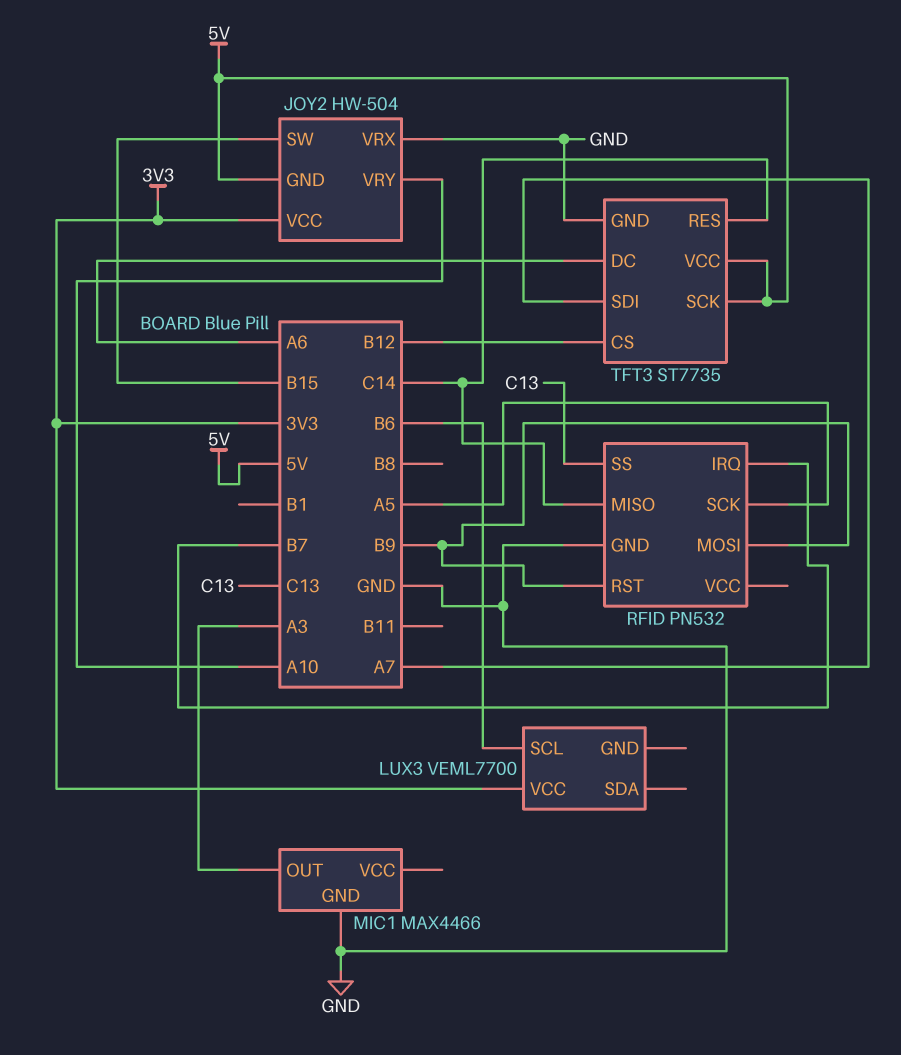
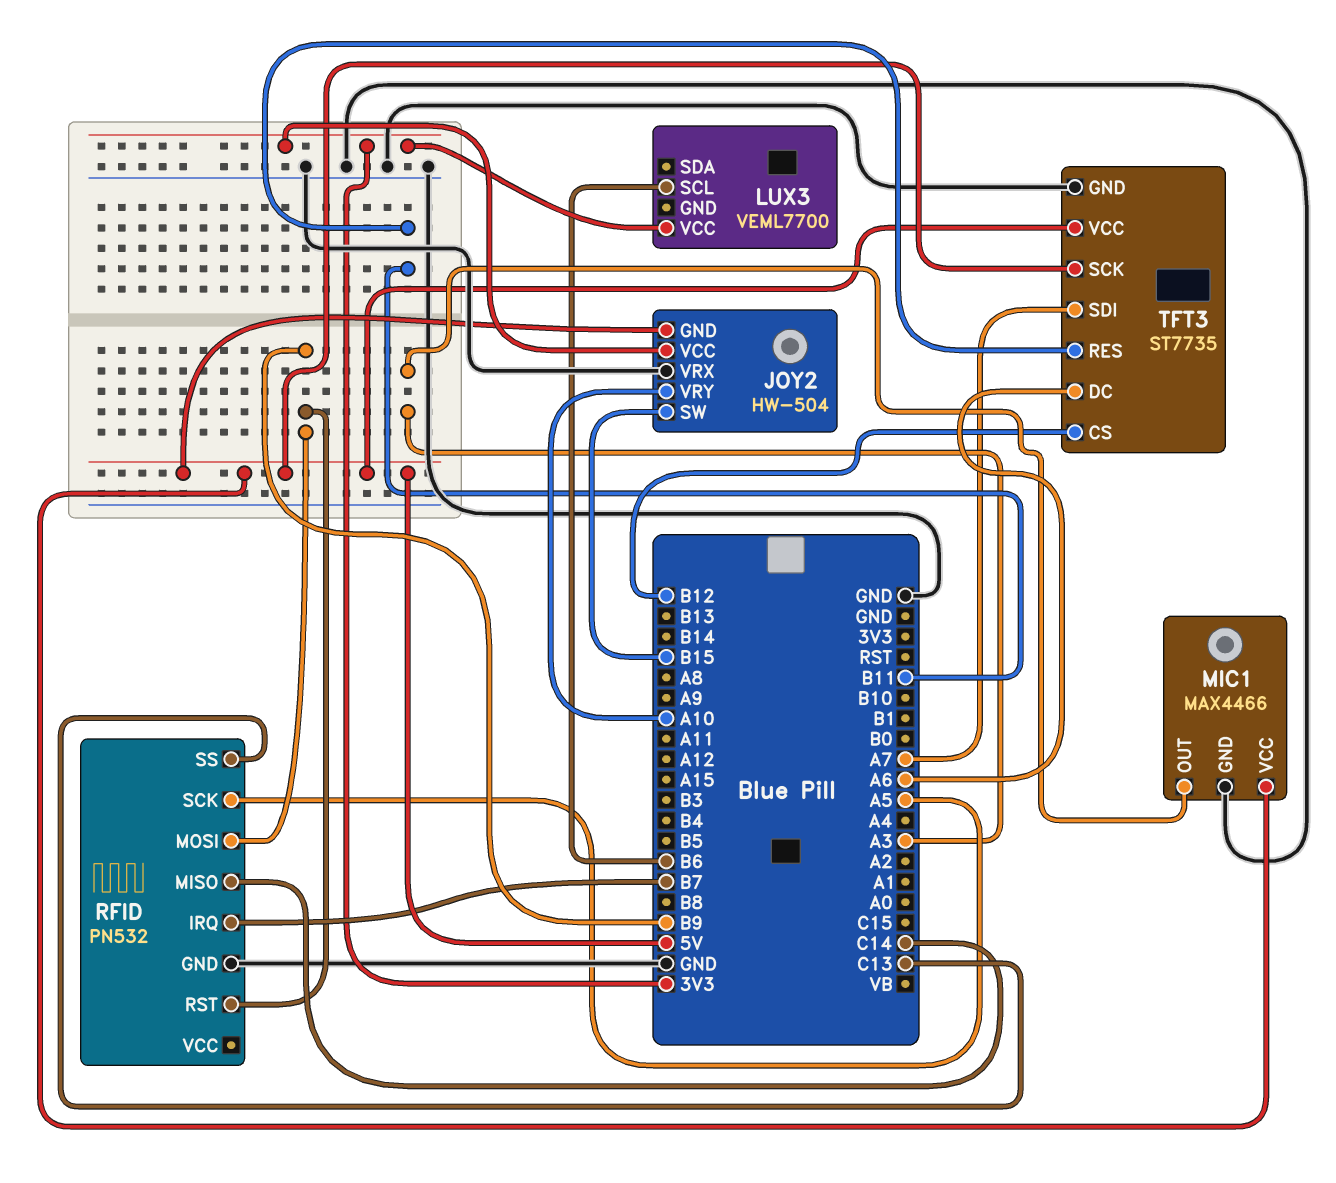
MIC1 pin VCC: none -> 5V
TFT3 pin RES: C14 -> B11

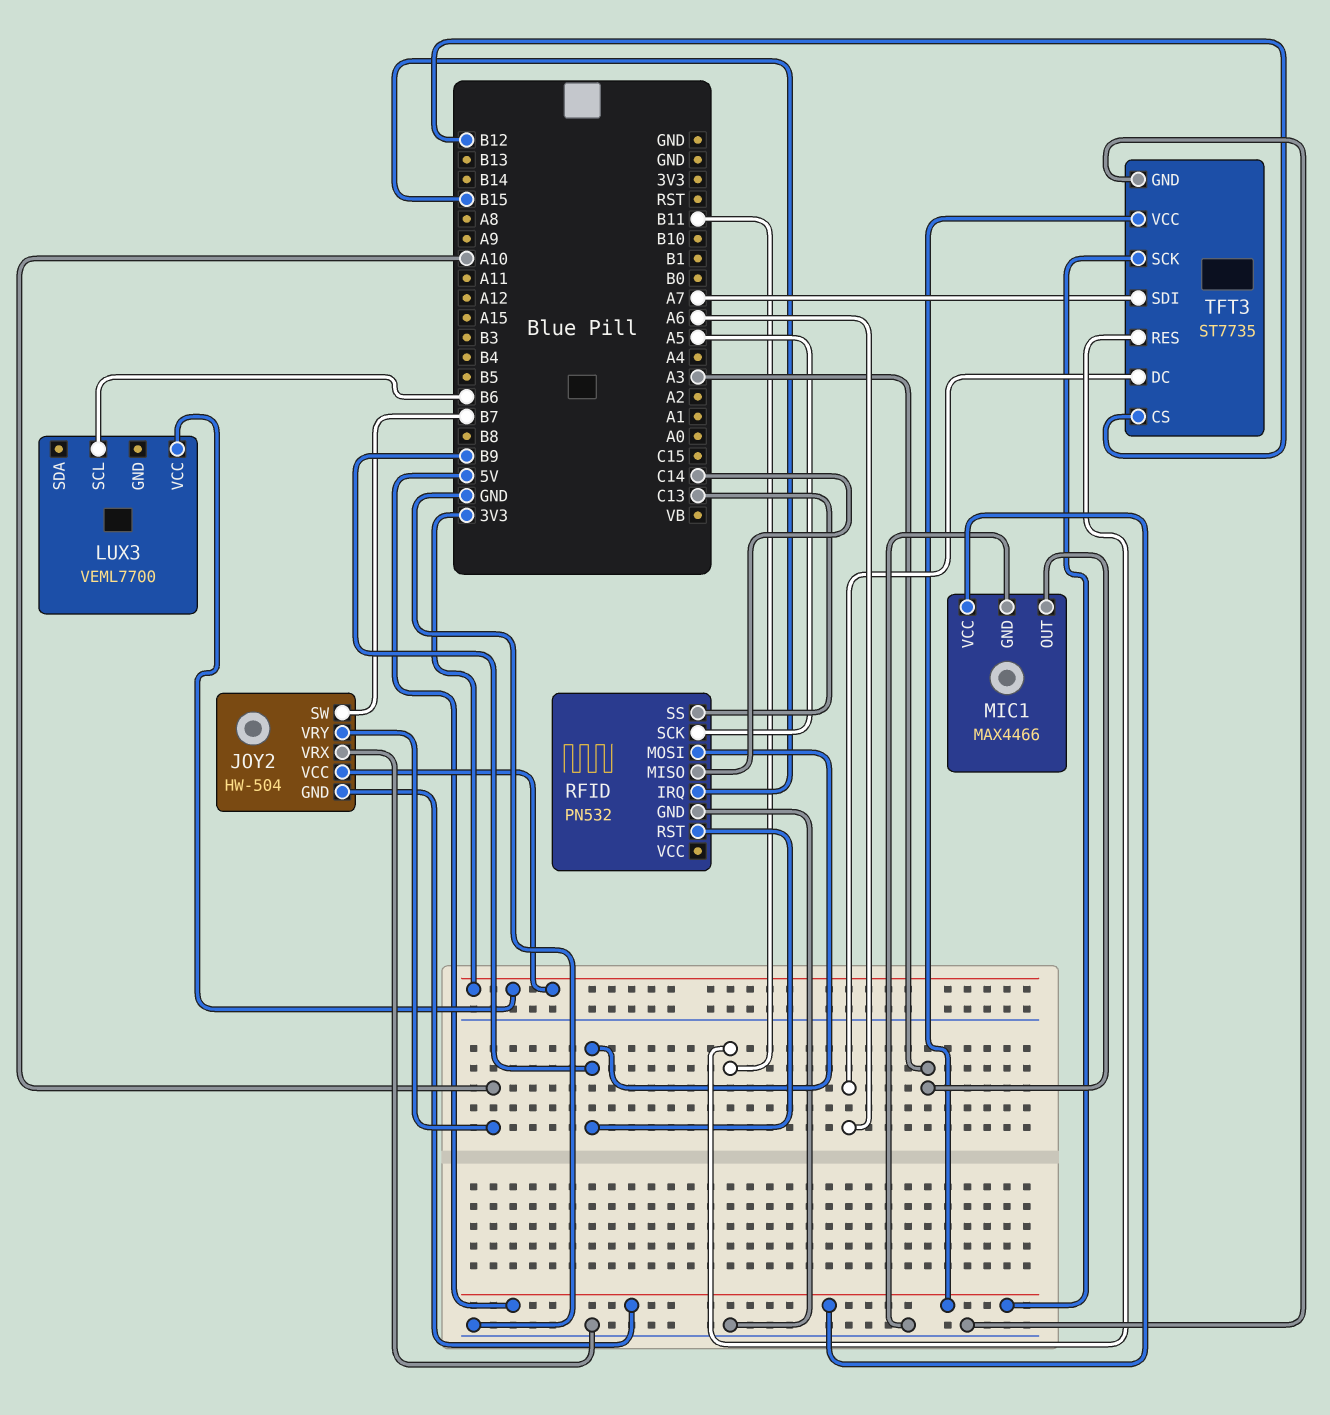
JOY2 pin SW: B15 -> B7
RFID pin IRQ: B7 -> B15

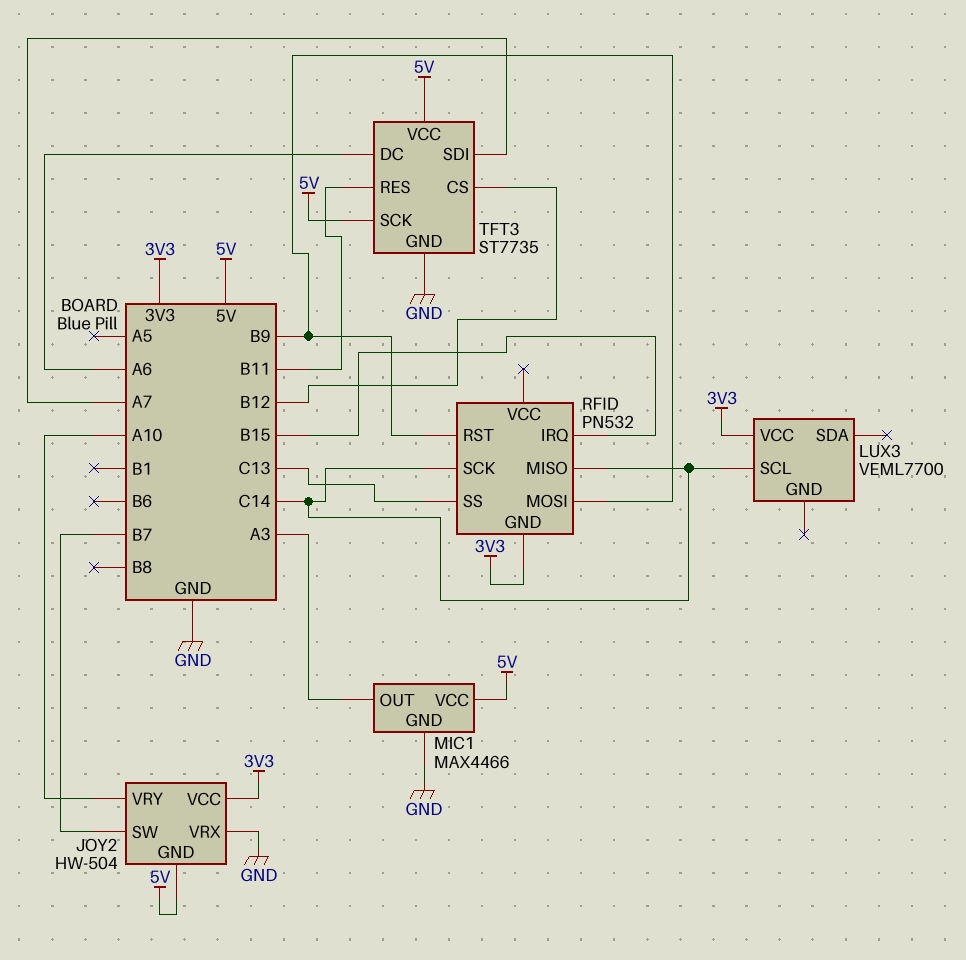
LUX3 pin SCL: B6 -> C14
RFID pin GND: GND -> 3V3
RFID pin SCK: A5 -> C14

